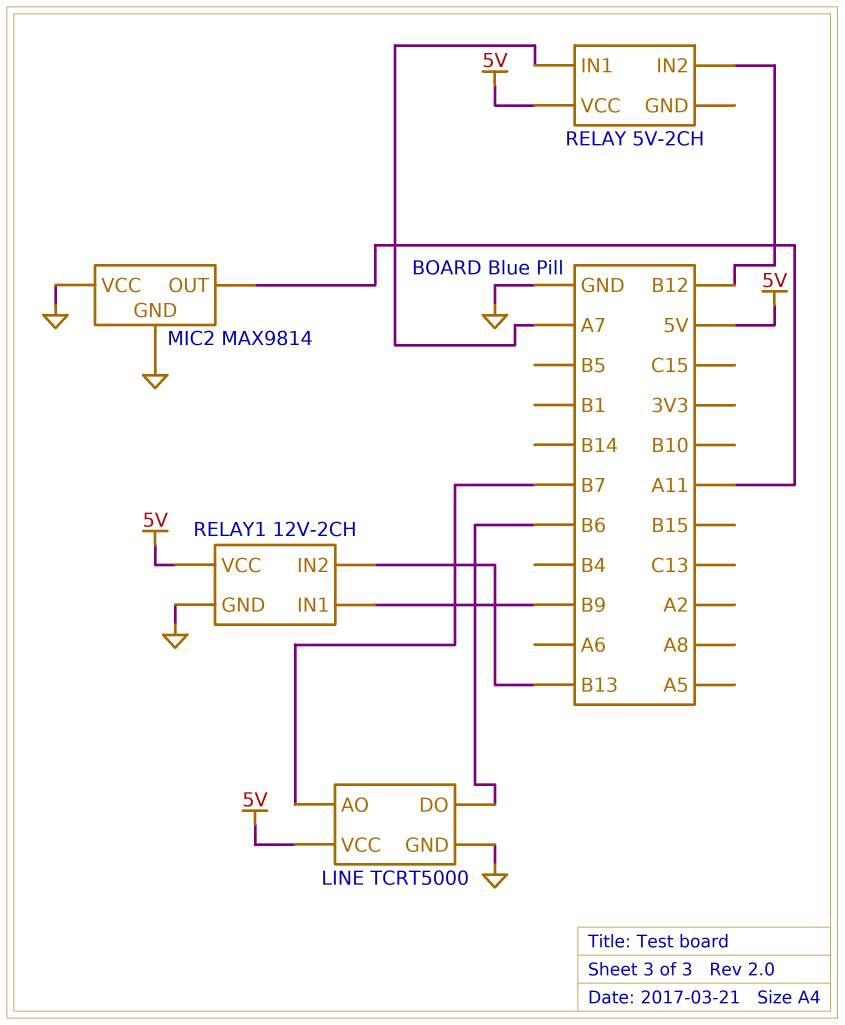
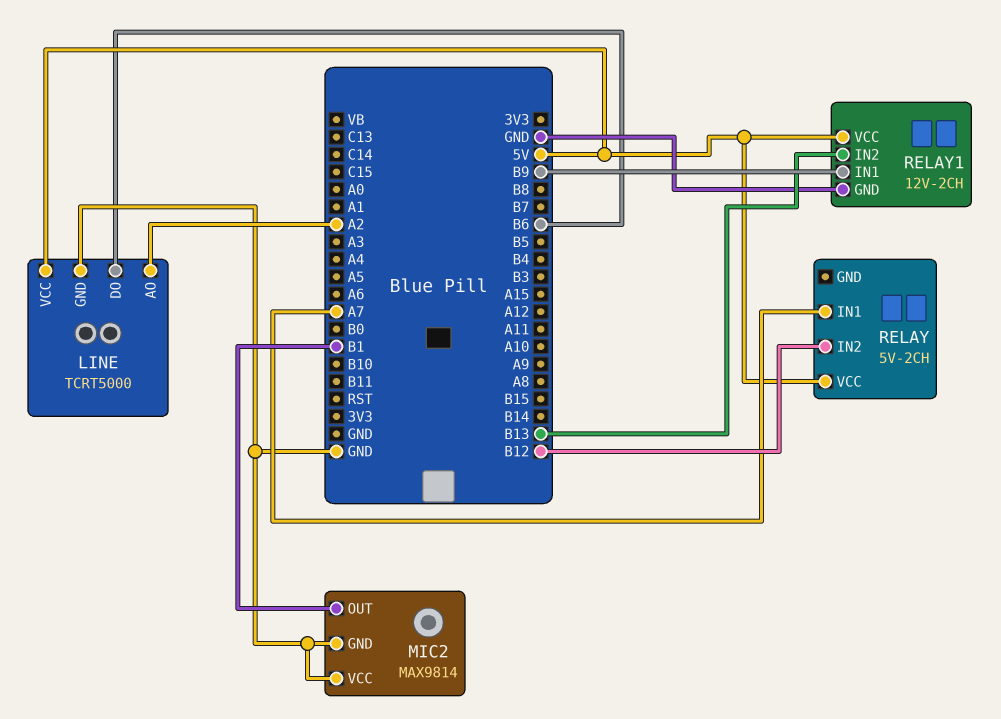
LINE pin AO: B7 -> A2
MIC2 pin OUT: A11 -> B1

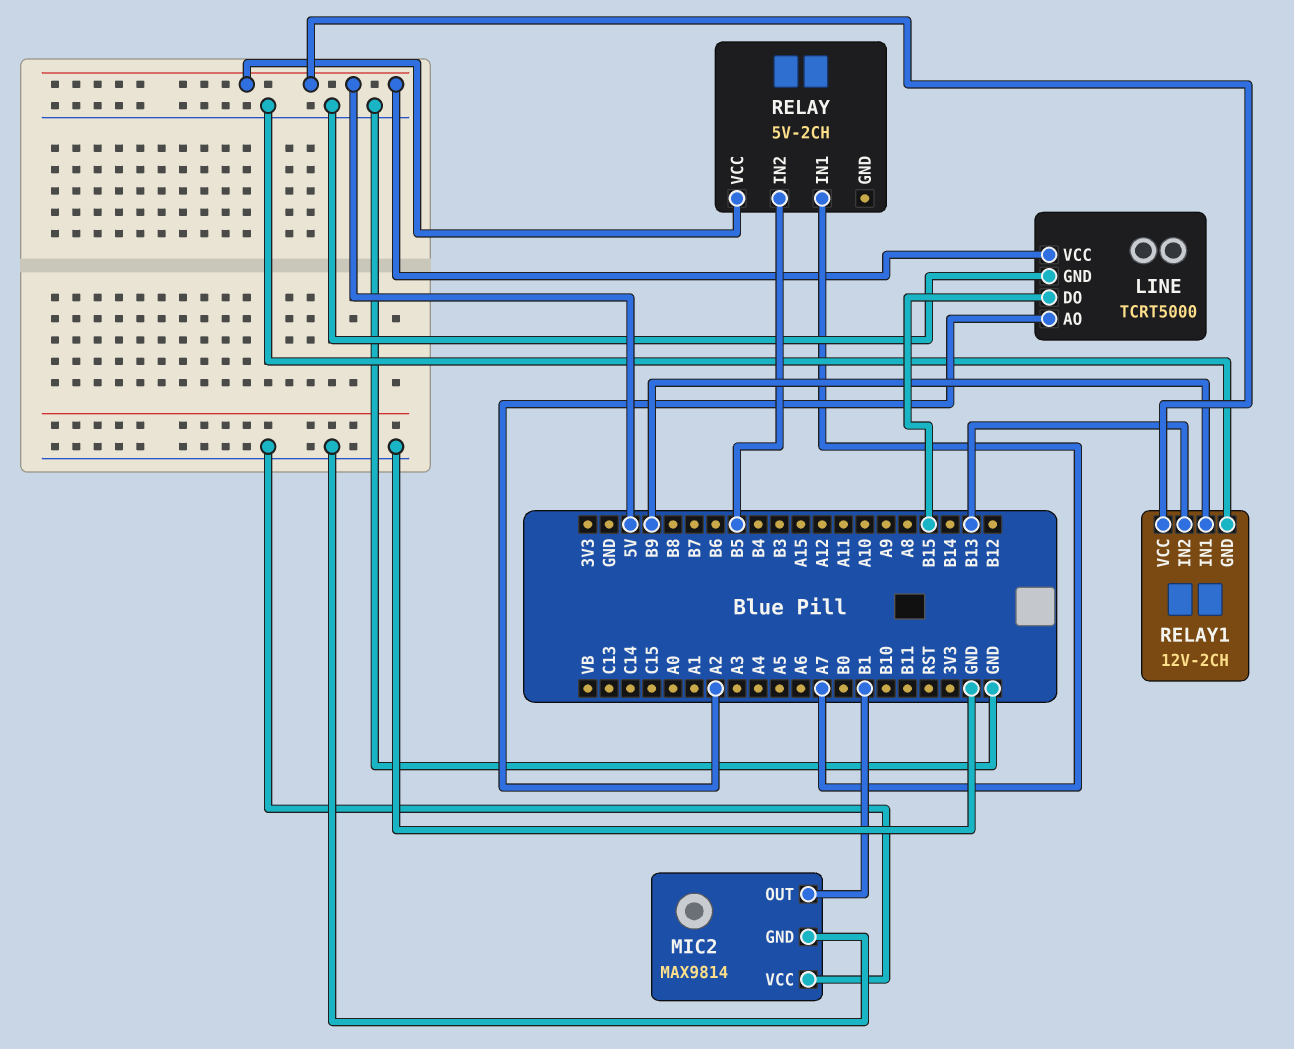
LINE pin DO: B6 -> B15
RELAY pin IN2: B12 -> B5

